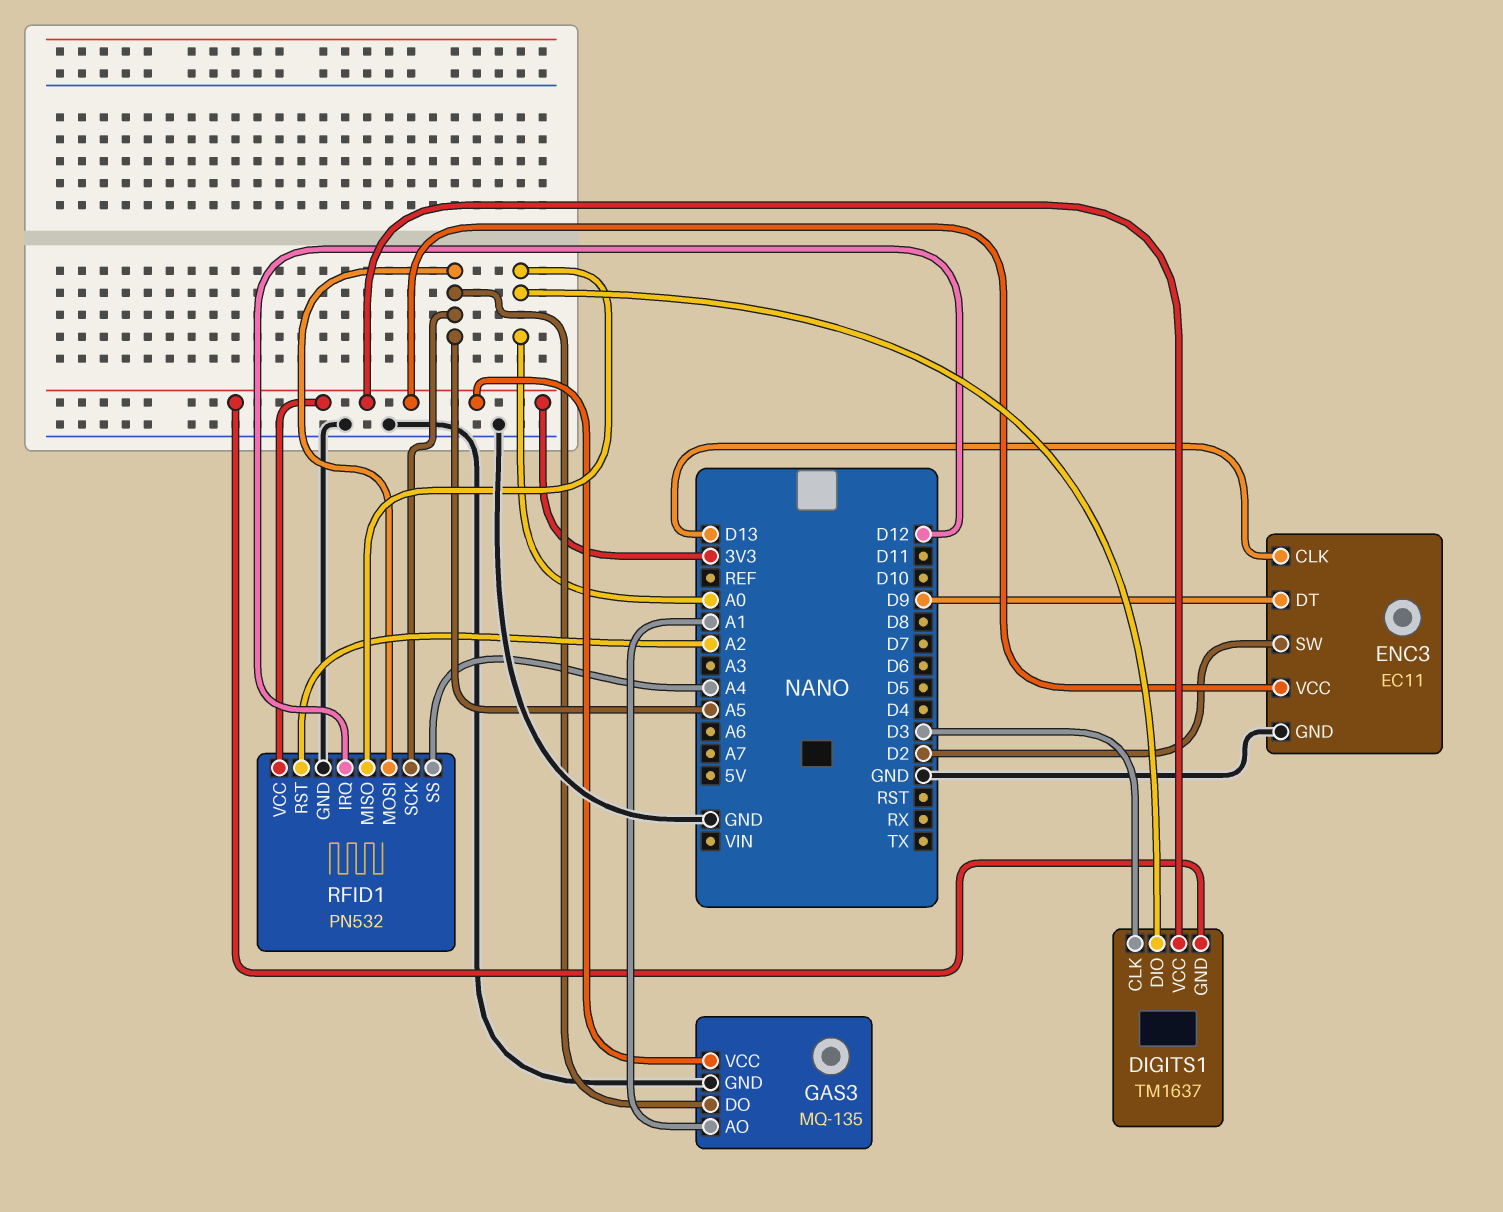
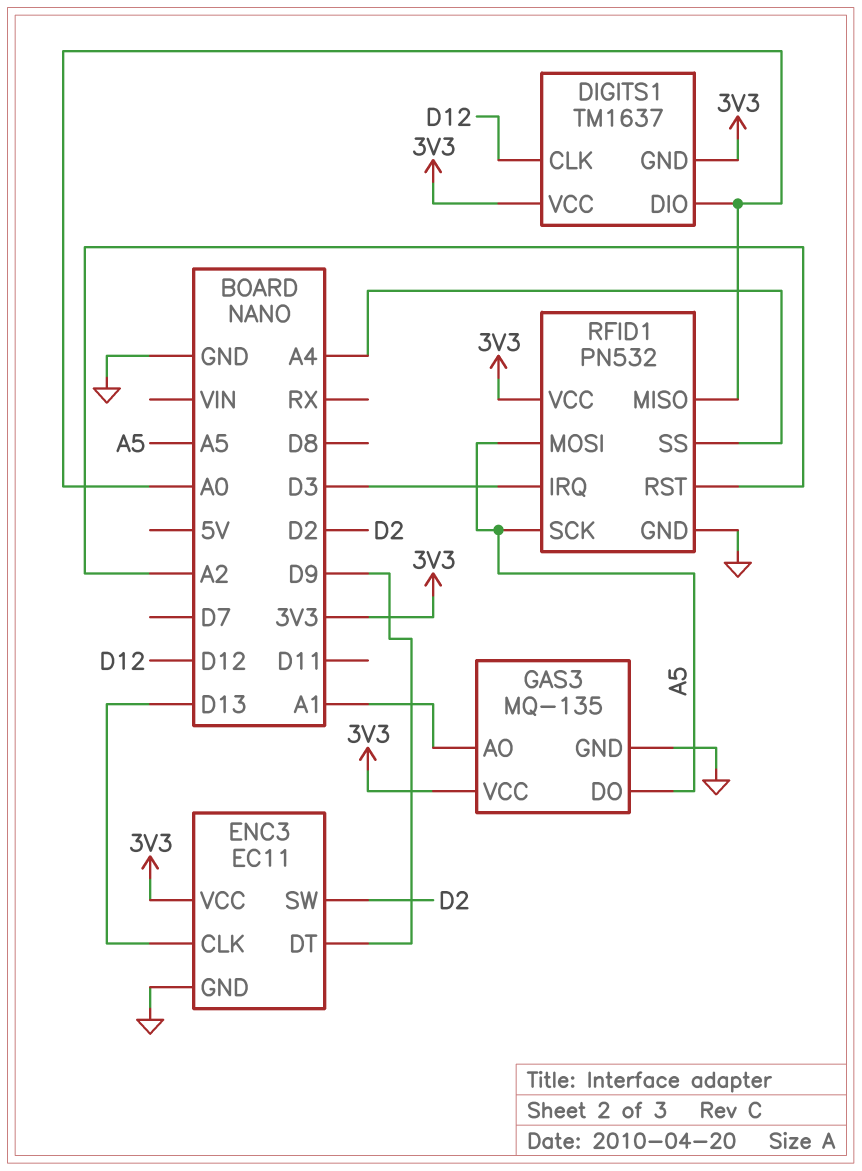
DIGITS1 pin CLK: D3 -> D12
RFID1 pin IRQ: D12 -> D3

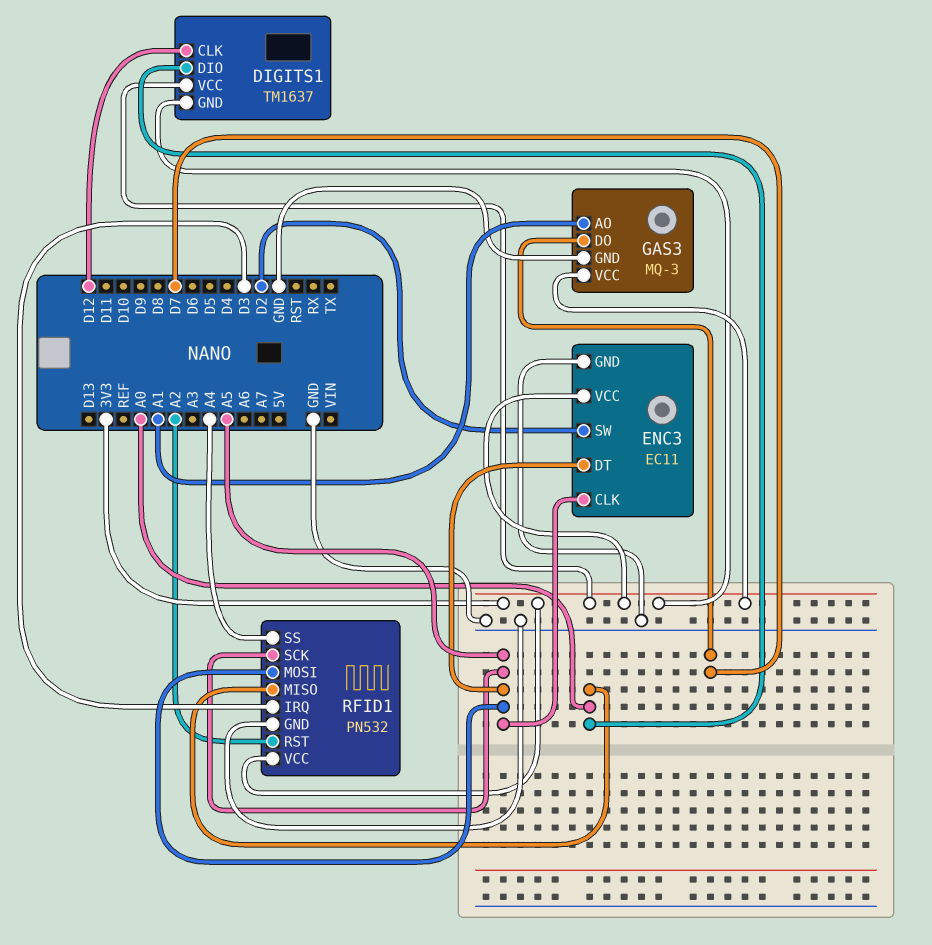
ENC3 pin CLK: D13 -> A5
ENC3 pin DT: D9 -> A5
GAS3: MQ-135 -> MQ-3
GAS3 pin DO: A5 -> D7

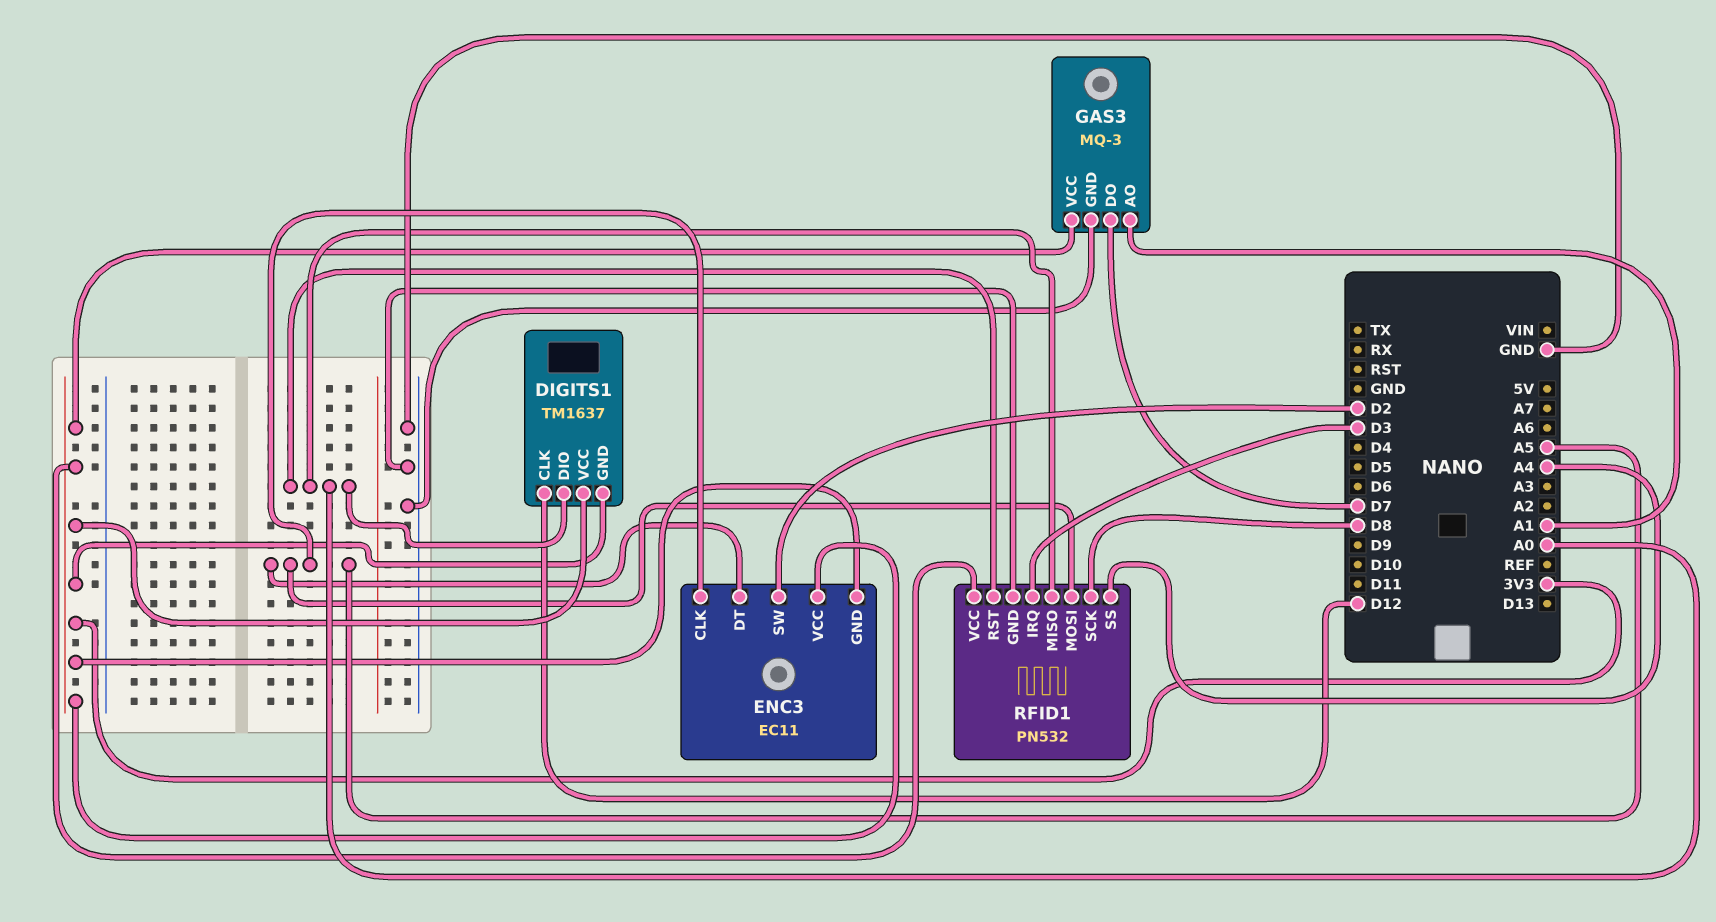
ENC3 pin GND: GND -> 3V3
RFID1 pin RST: A2 -> A0
RFID1 pin SCK: A5 -> D8

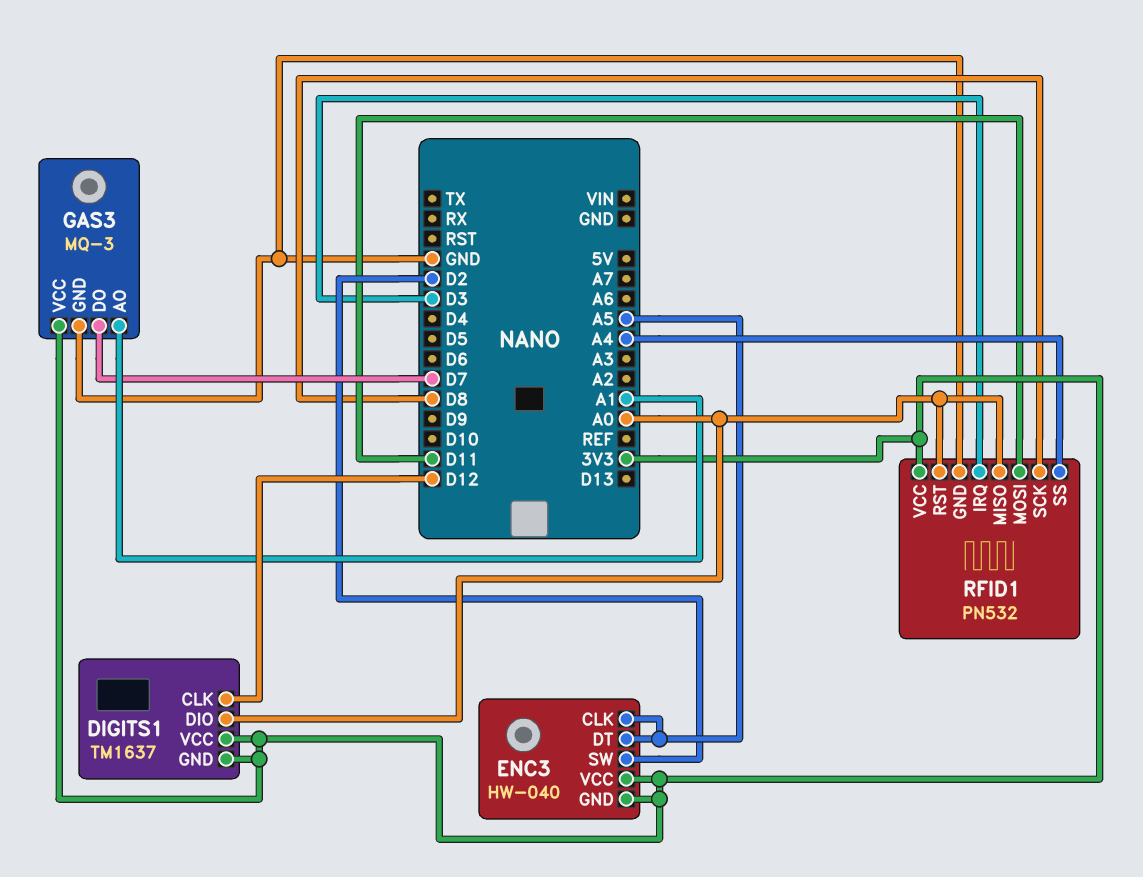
ENC3: EC11 -> HW-040
RFID1 pin MOSI: A5 -> D11

